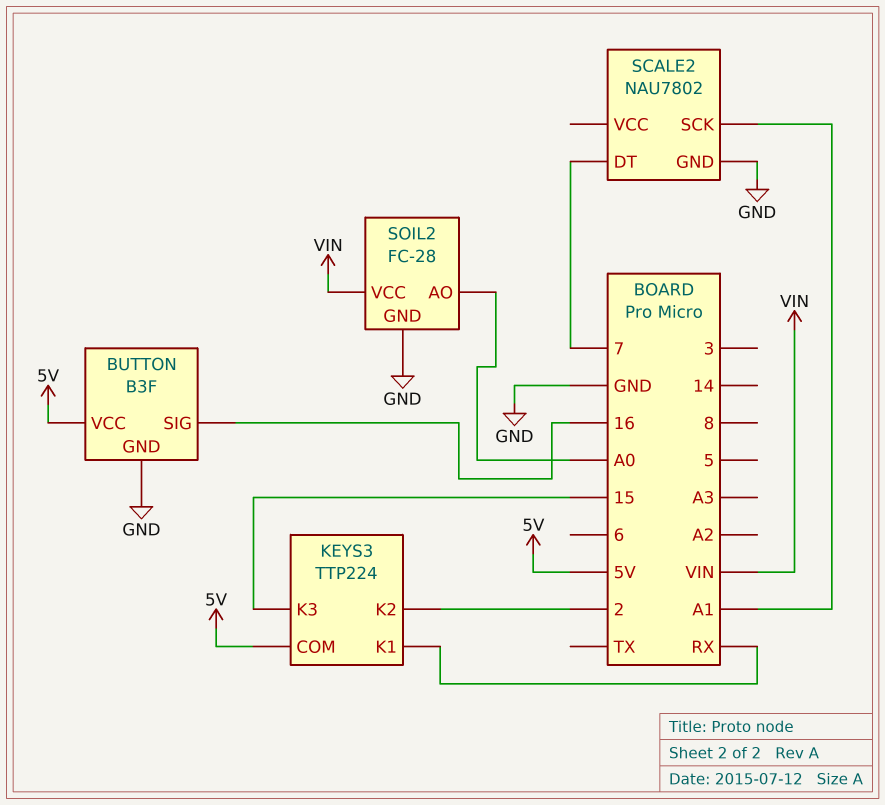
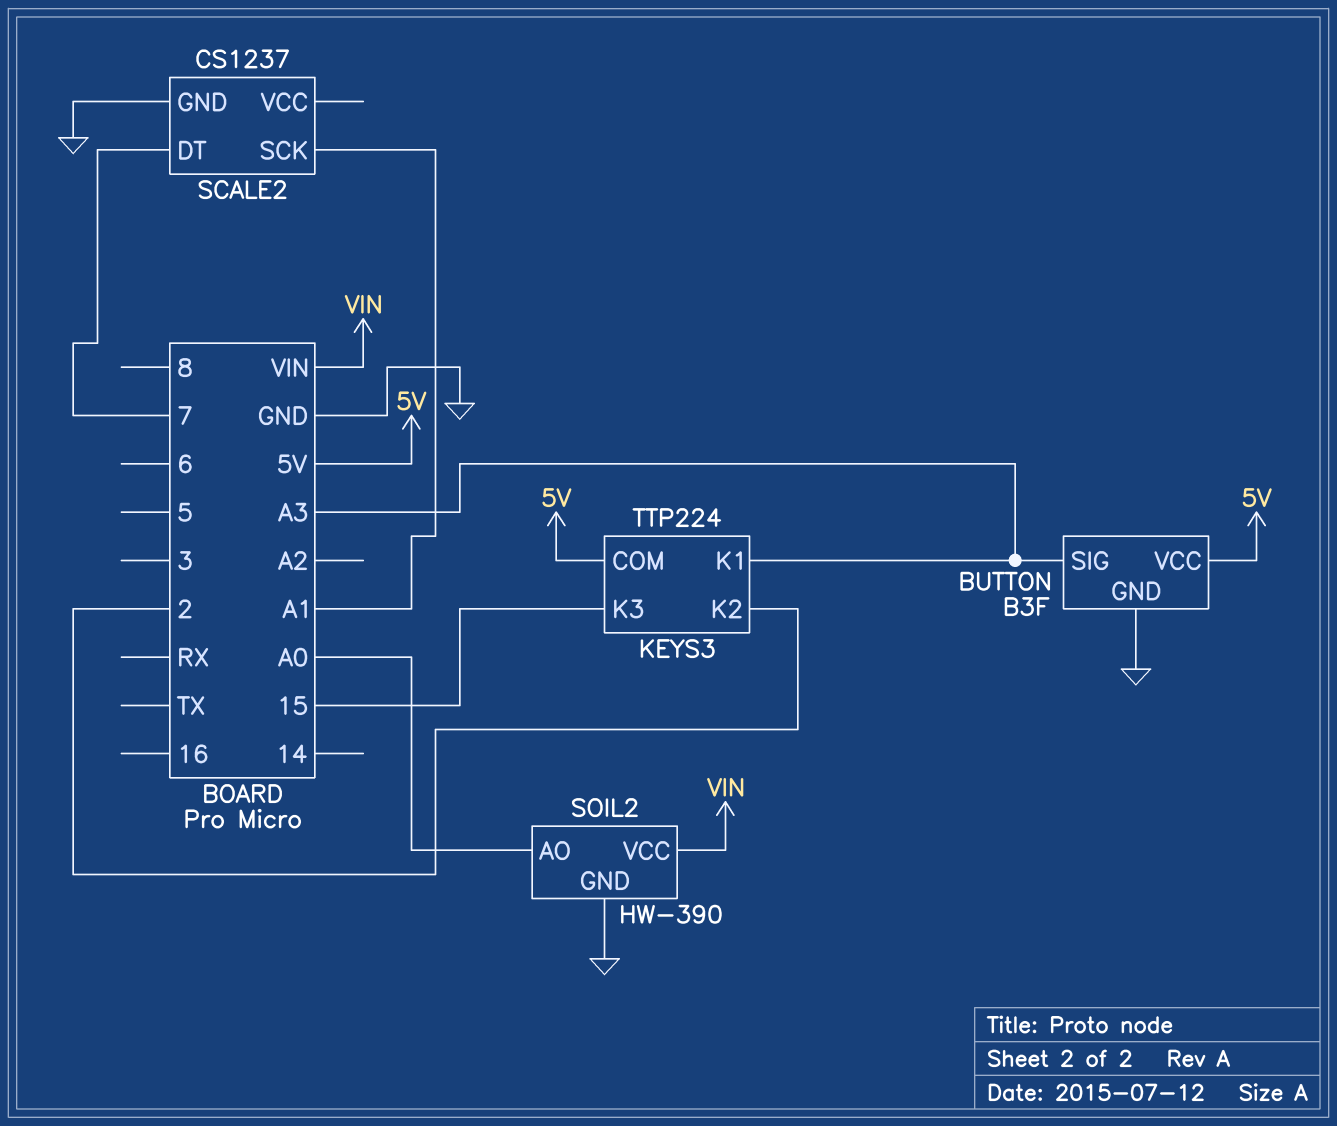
BUTTON pin SIG: 16 -> A3
KEYS3 pin K1: RX -> A3
SCALE2: NAU7802 -> CS1237
SOIL2: FC-28 -> HW-390

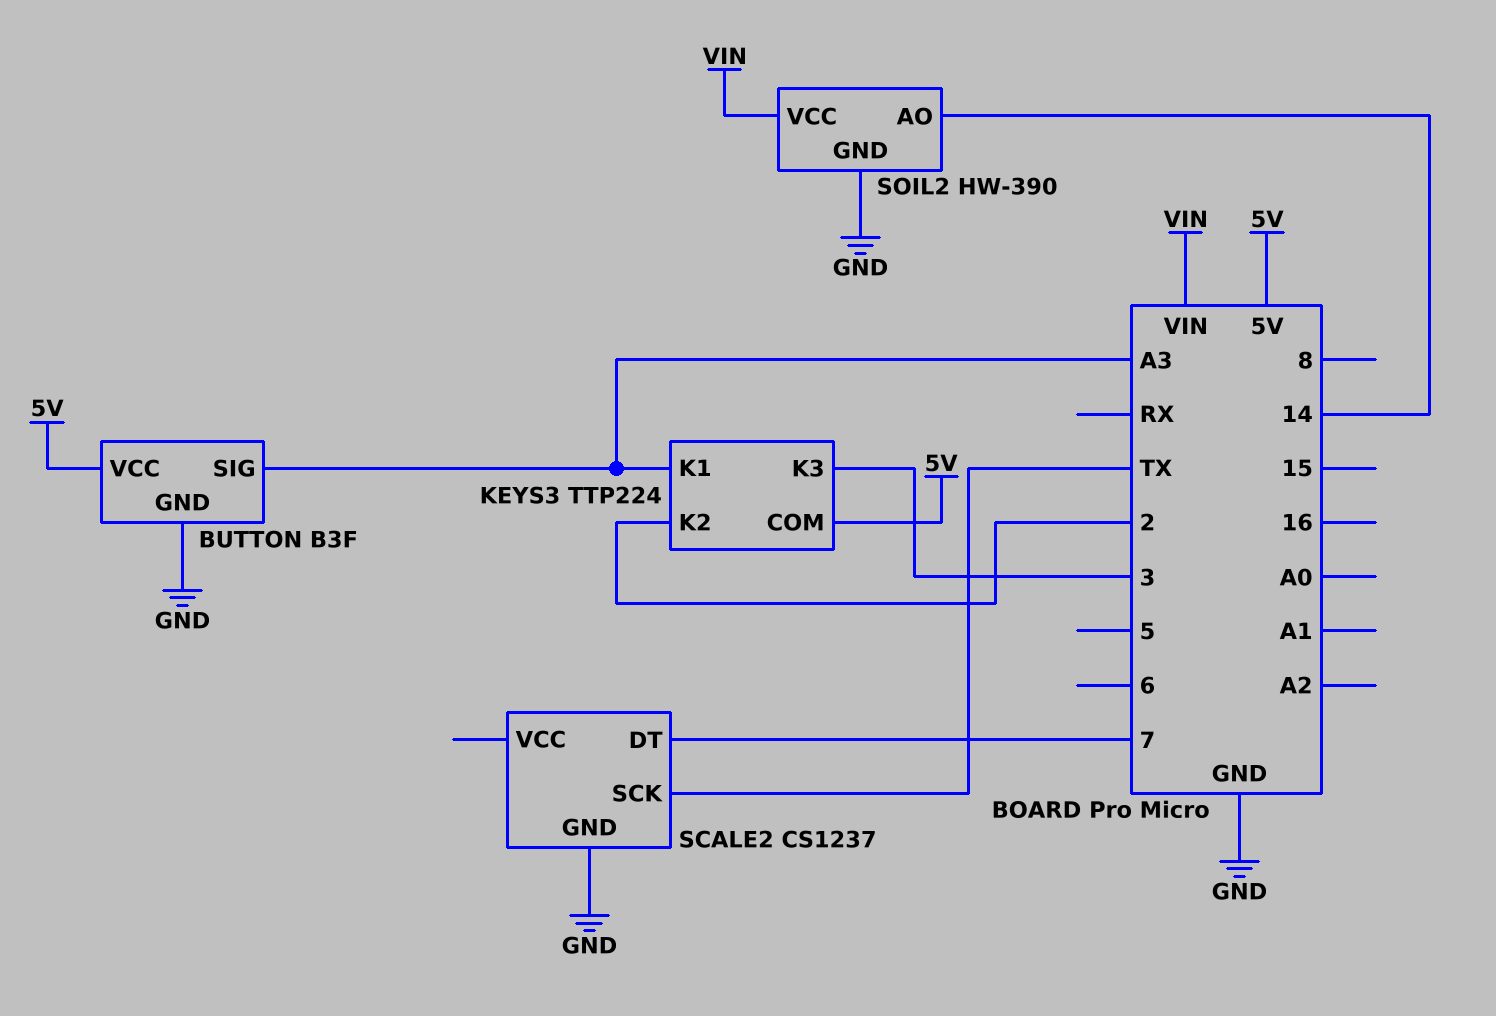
KEYS3 pin K3: 15 -> 3
SCALE2 pin SCK: A1 -> TX
SOIL2 pin AO: A0 -> 14

